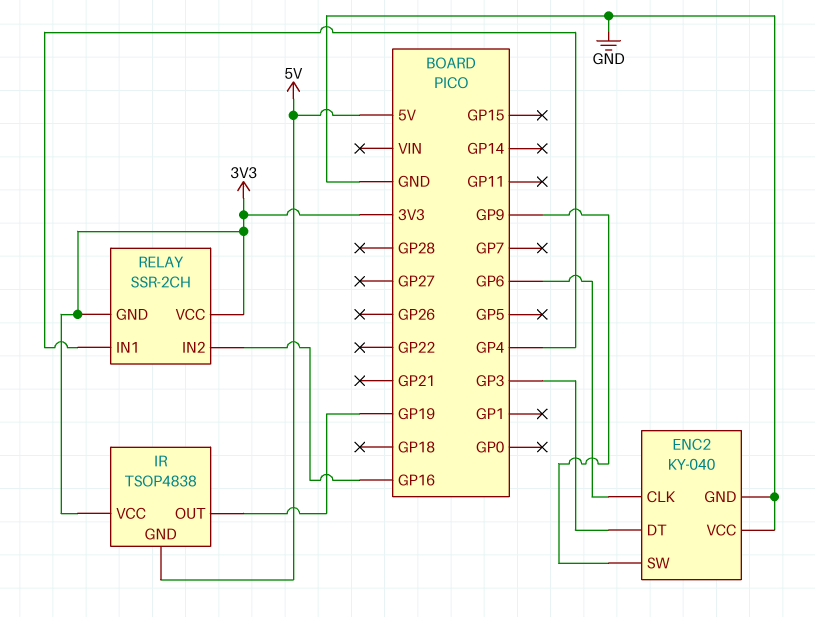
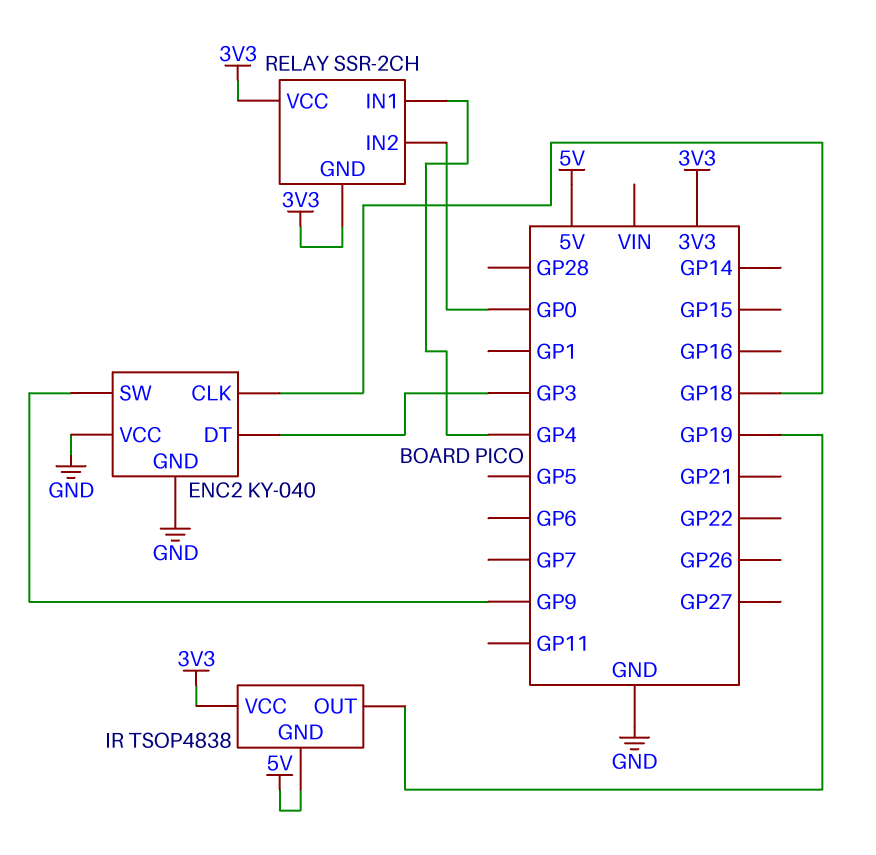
ENC2 pin CLK: GP6 -> GP18
RELAY pin IN2: GP16 -> GP0

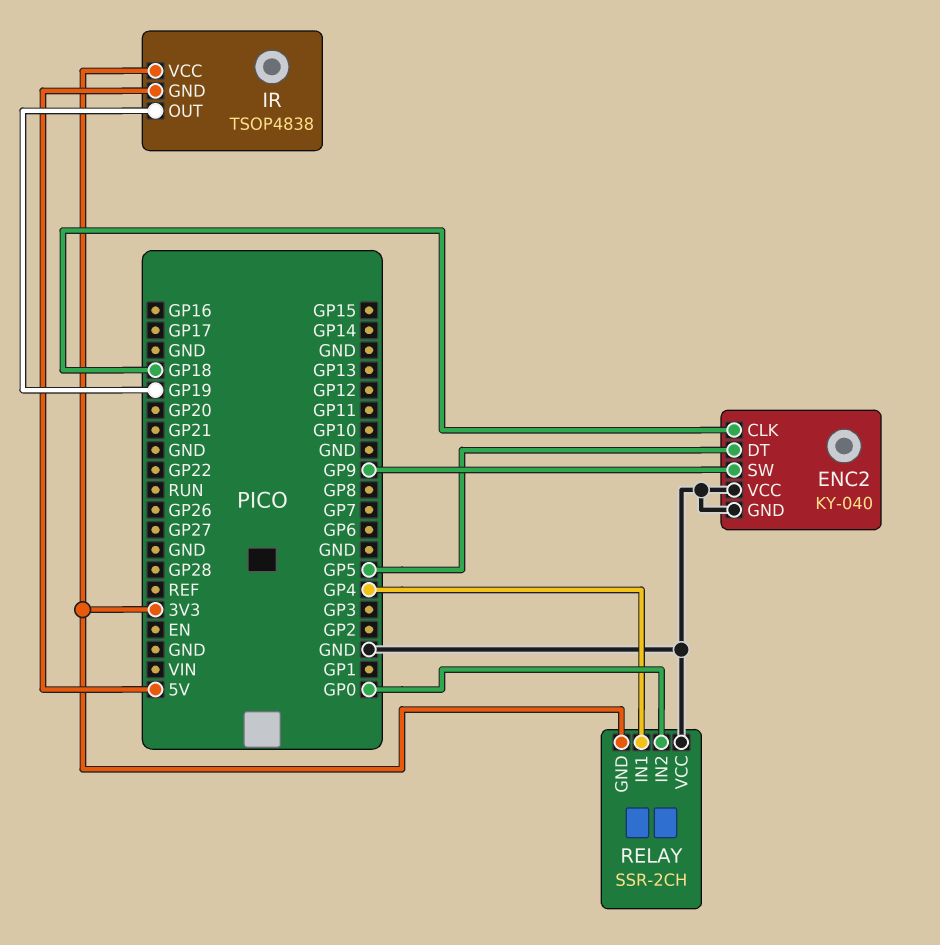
ENC2 pin DT: GP3 -> GP5
RELAY pin VCC: 3V3 -> GND

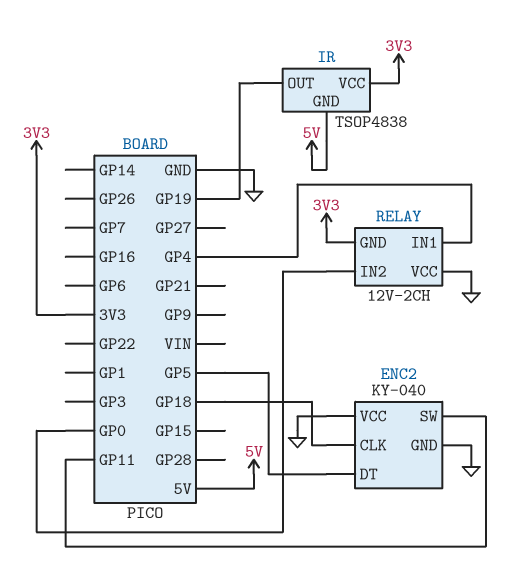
ENC2 pin SW: GP9 -> GP11
RELAY: SSR-2CH -> 12V-2CH

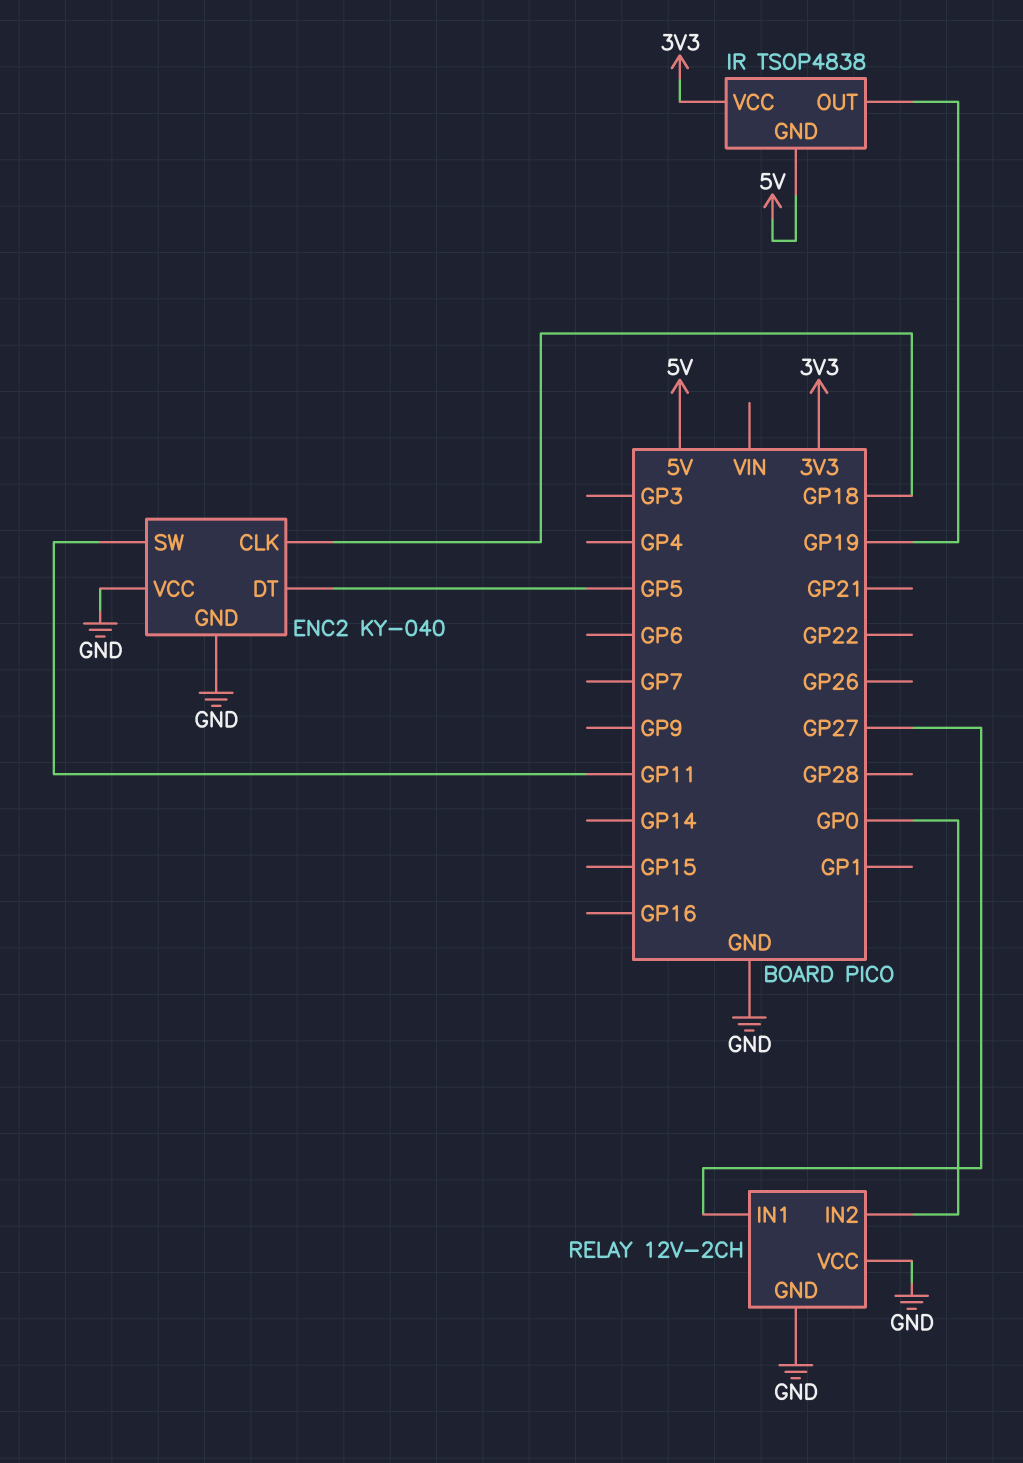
RELAY pin GND: 3V3 -> GND
RELAY pin IN1: GP4 -> GP27

